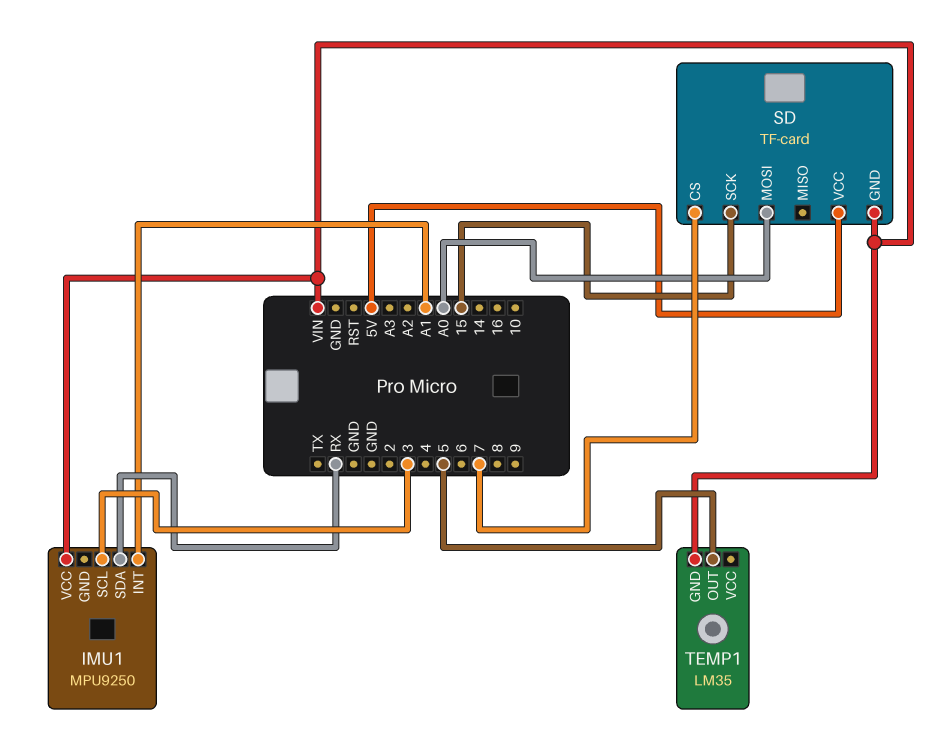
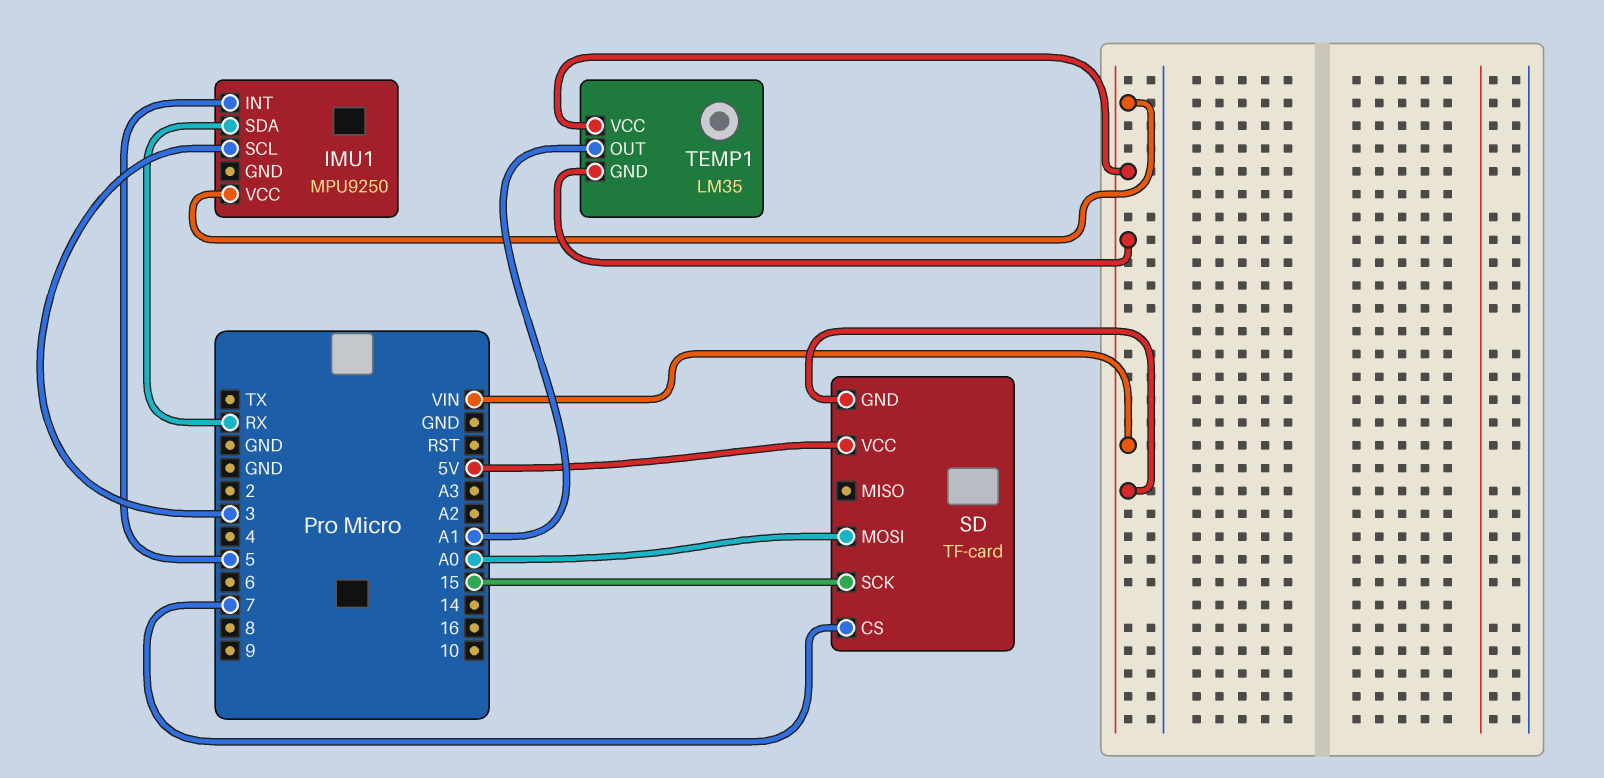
IMU1 pin INT: A1 -> 5
TEMP1 pin OUT: 5 -> A1
TEMP1 pin VCC: none -> VIN

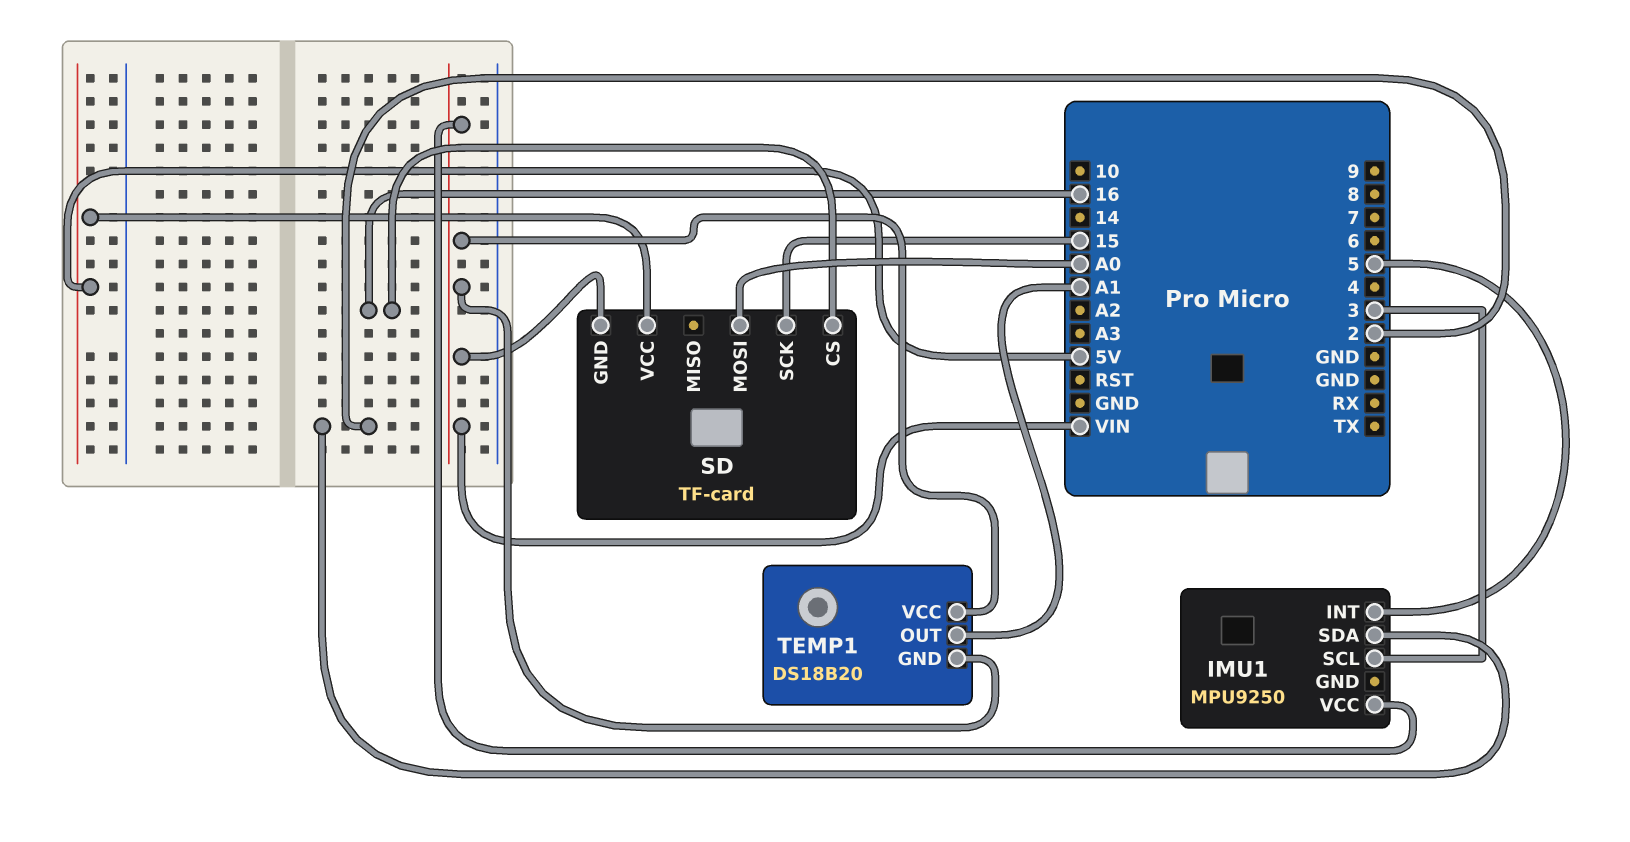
IMU1 pin SDA: RX -> 2
SD pin CS: 7 -> 16
TEMP1: LM35 -> DS18B20

